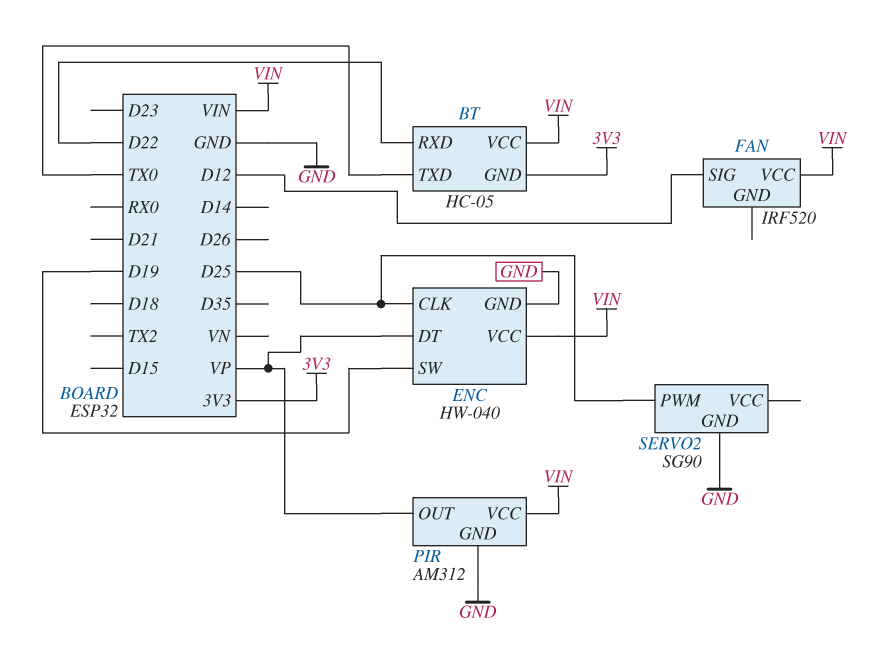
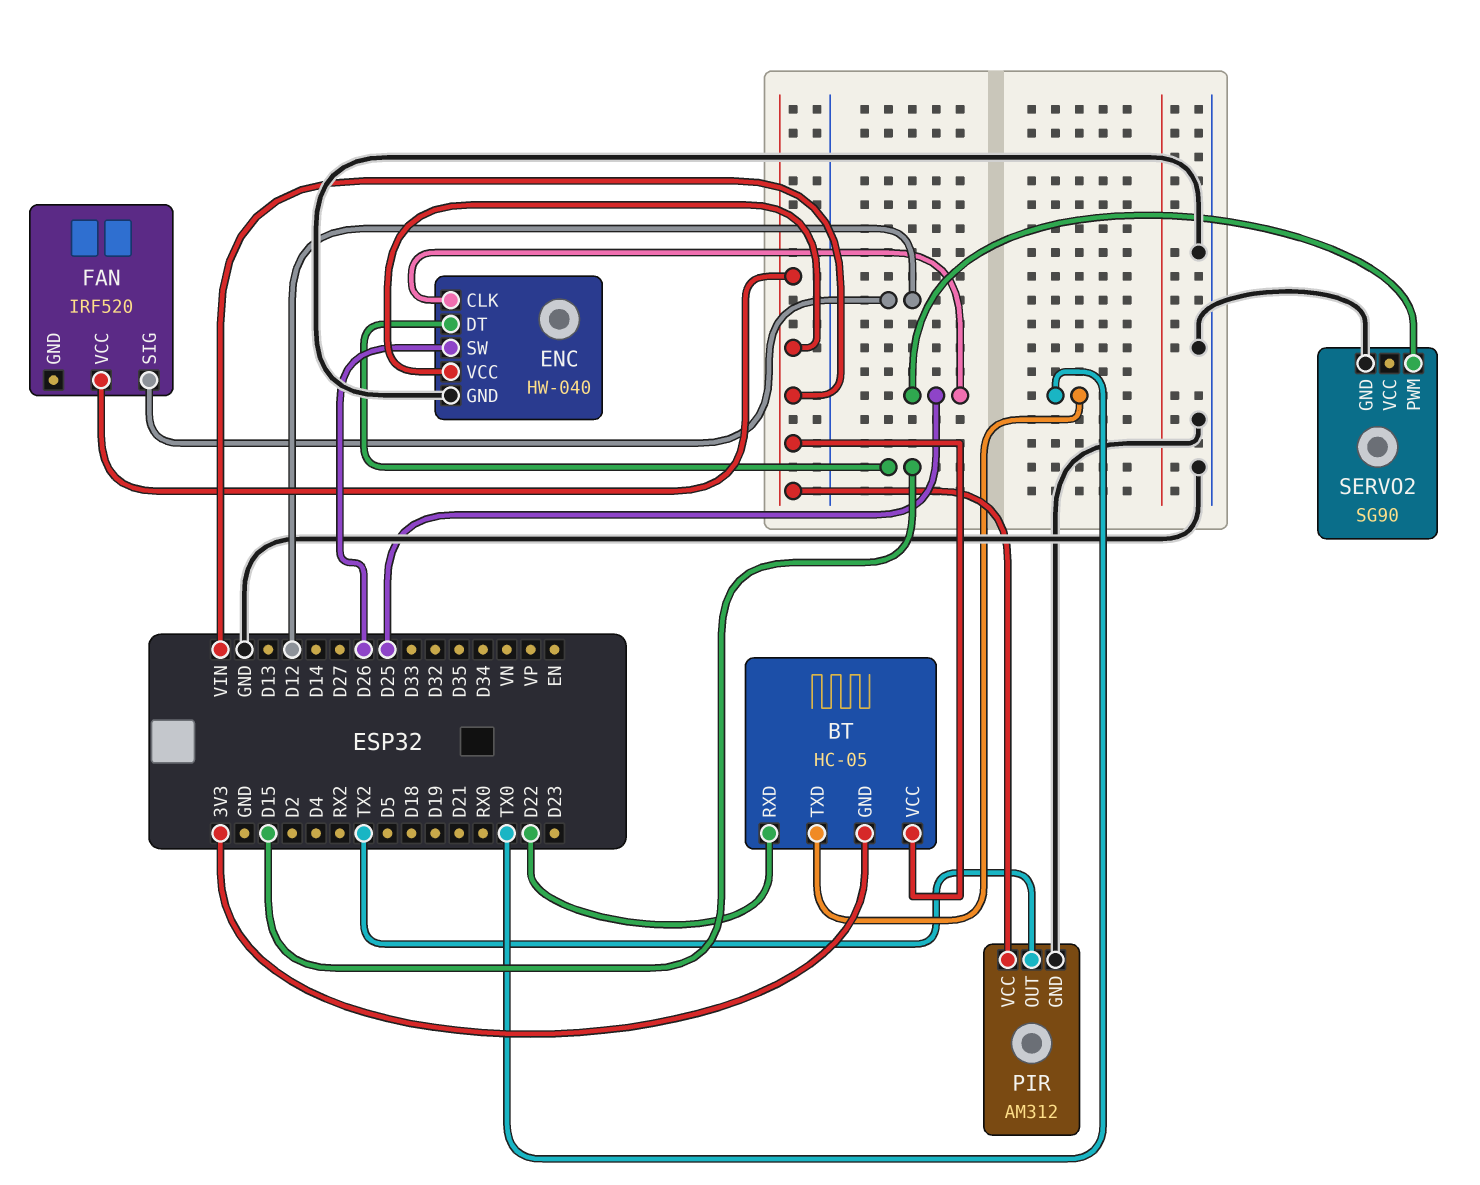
ENC pin DT: VP -> D15
ENC pin SW: D19 -> D26
PIR pin OUT: VP -> TX2

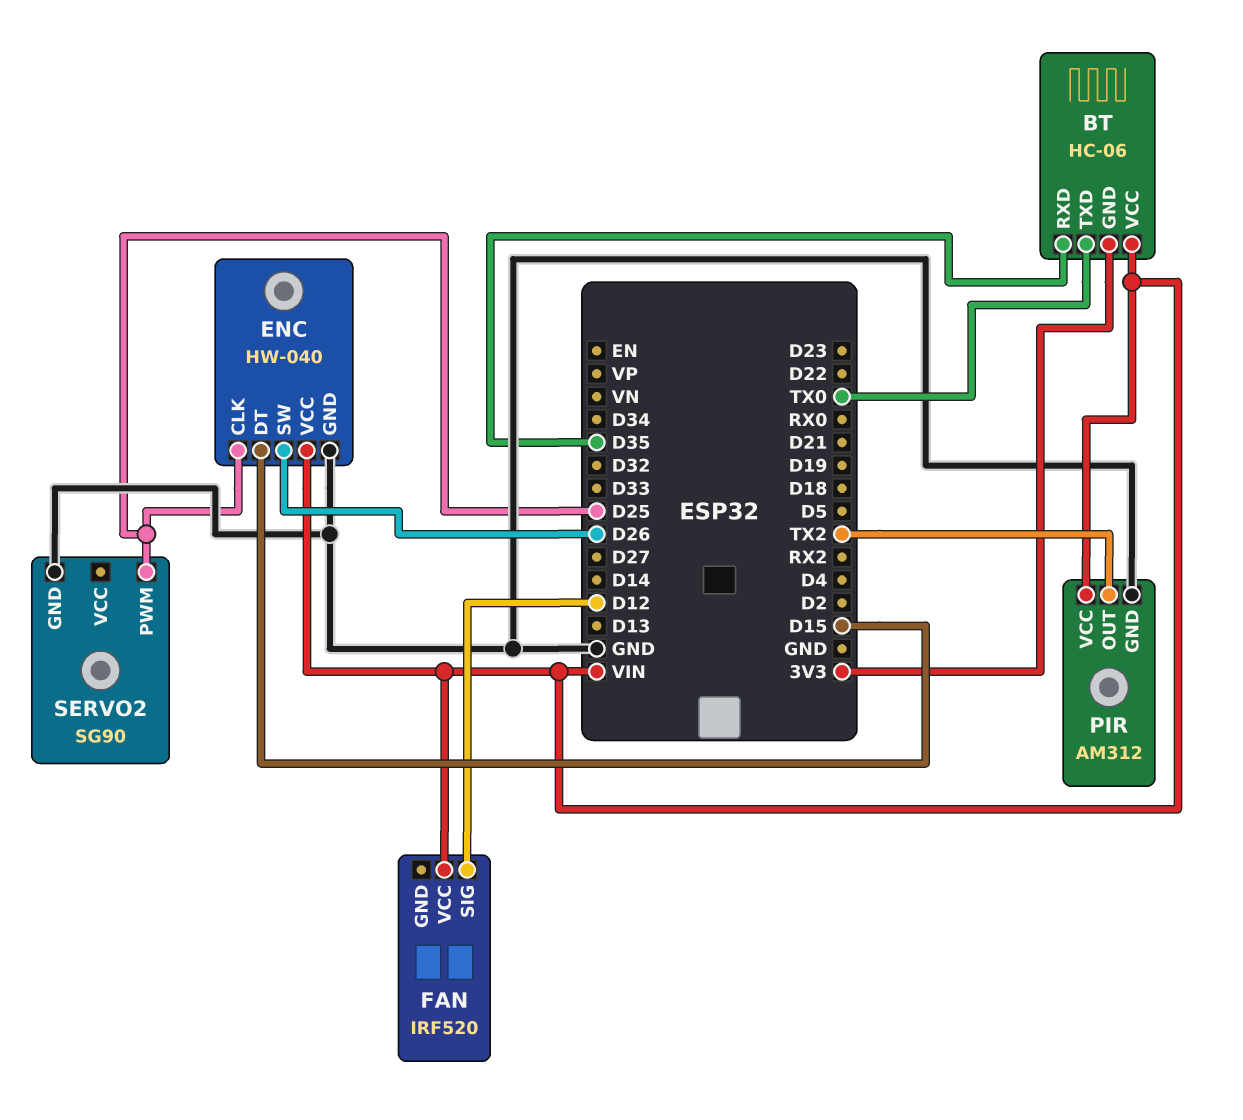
BT: HC-05 -> HC-06
BT pin RXD: D22 -> D35

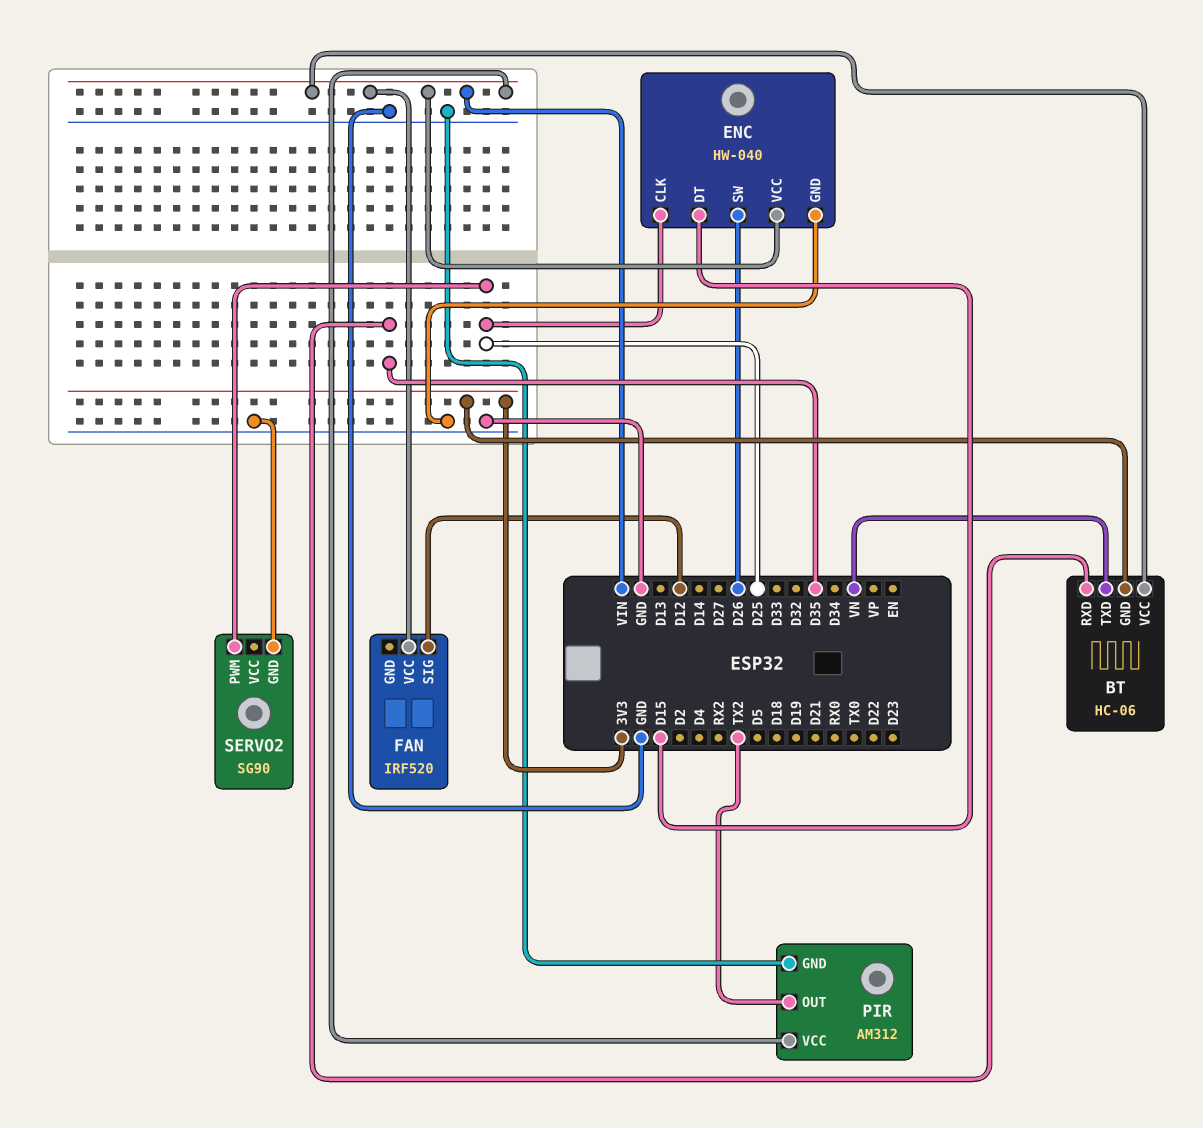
BT pin TXD: TX0 -> VN

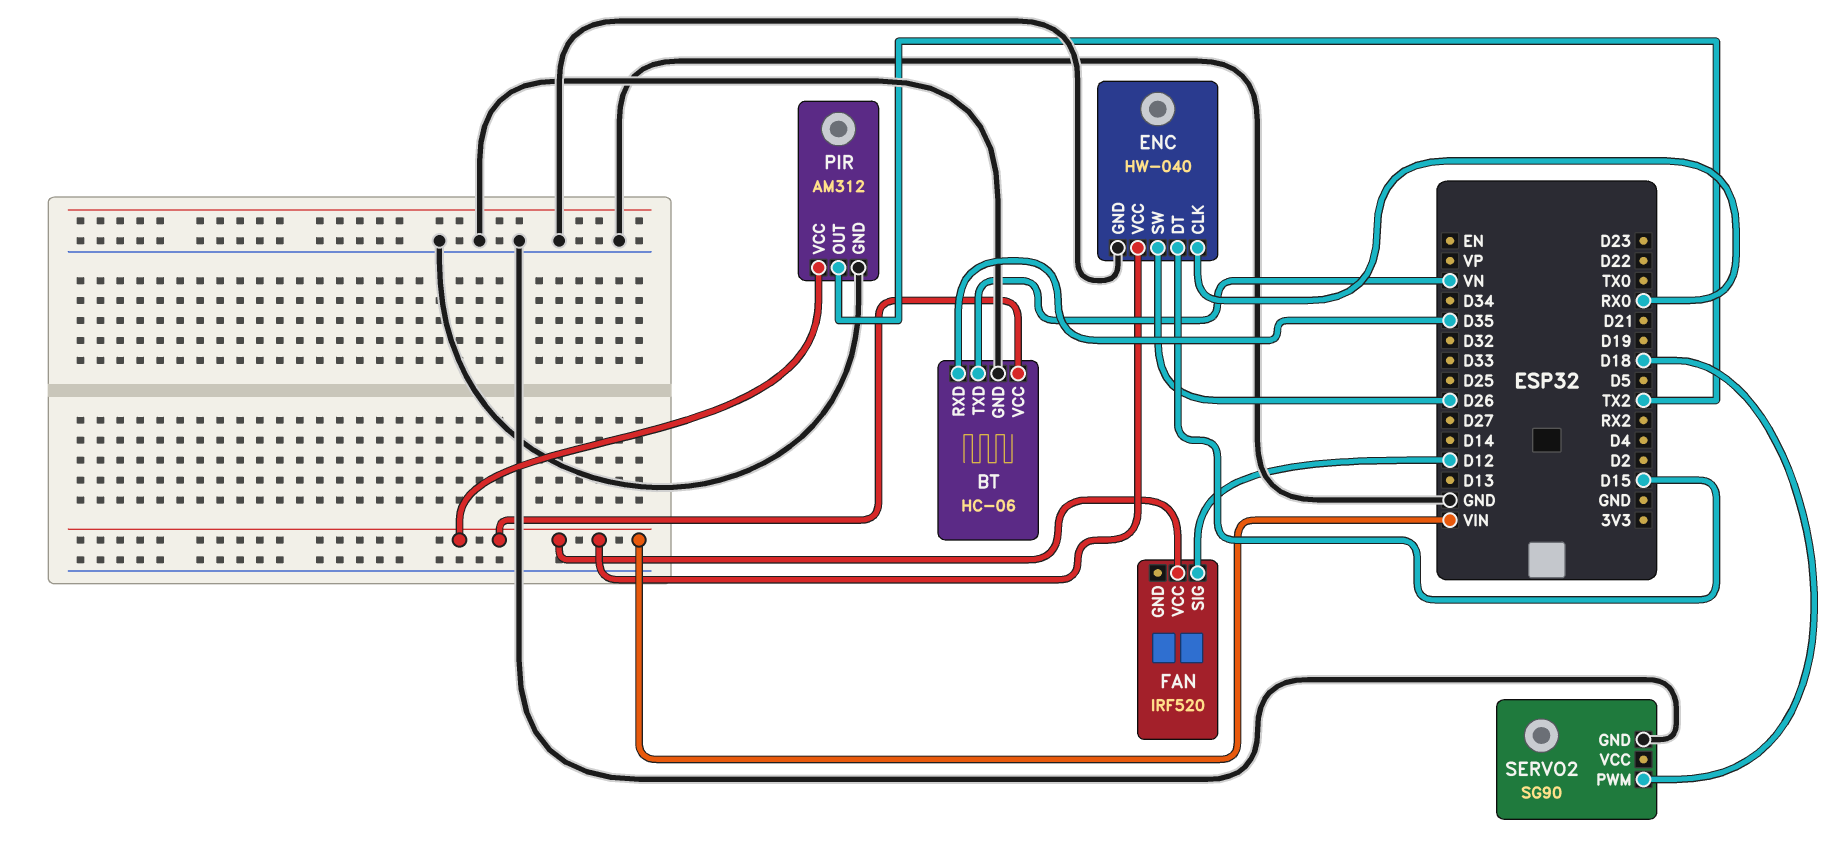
BT pin GND: 3V3 -> GND
ENC pin CLK: D25 -> RX0
SERVO2 pin PWM: D25 -> D18

